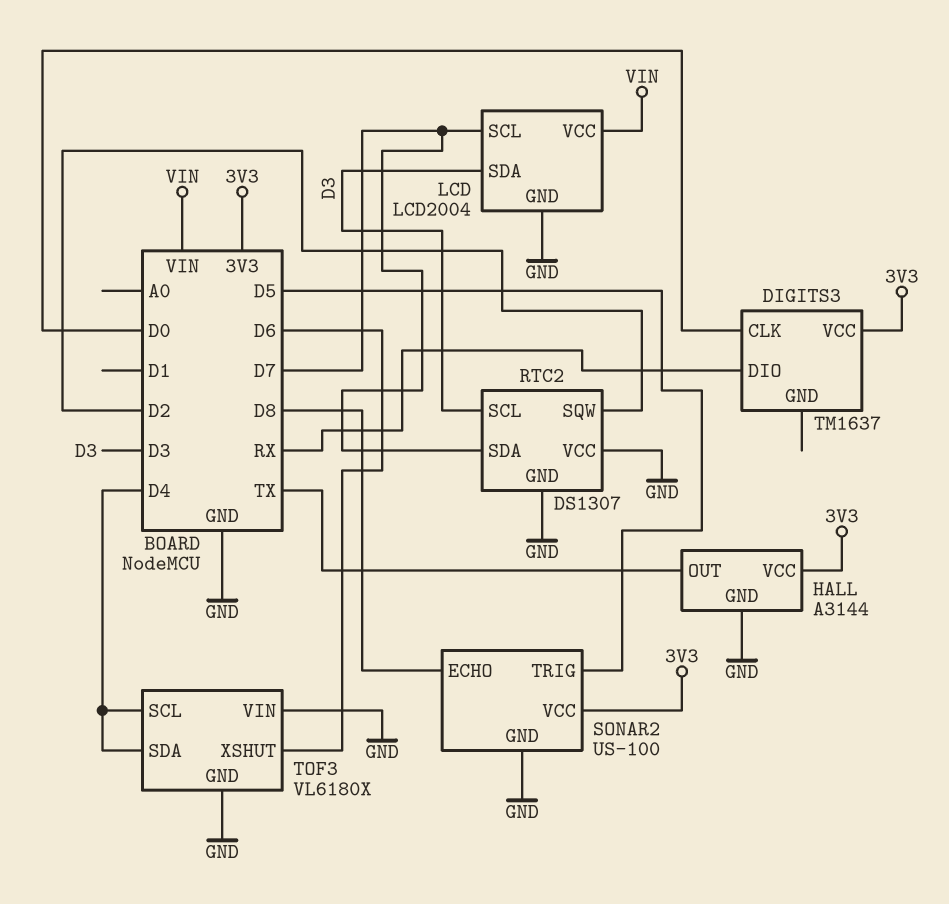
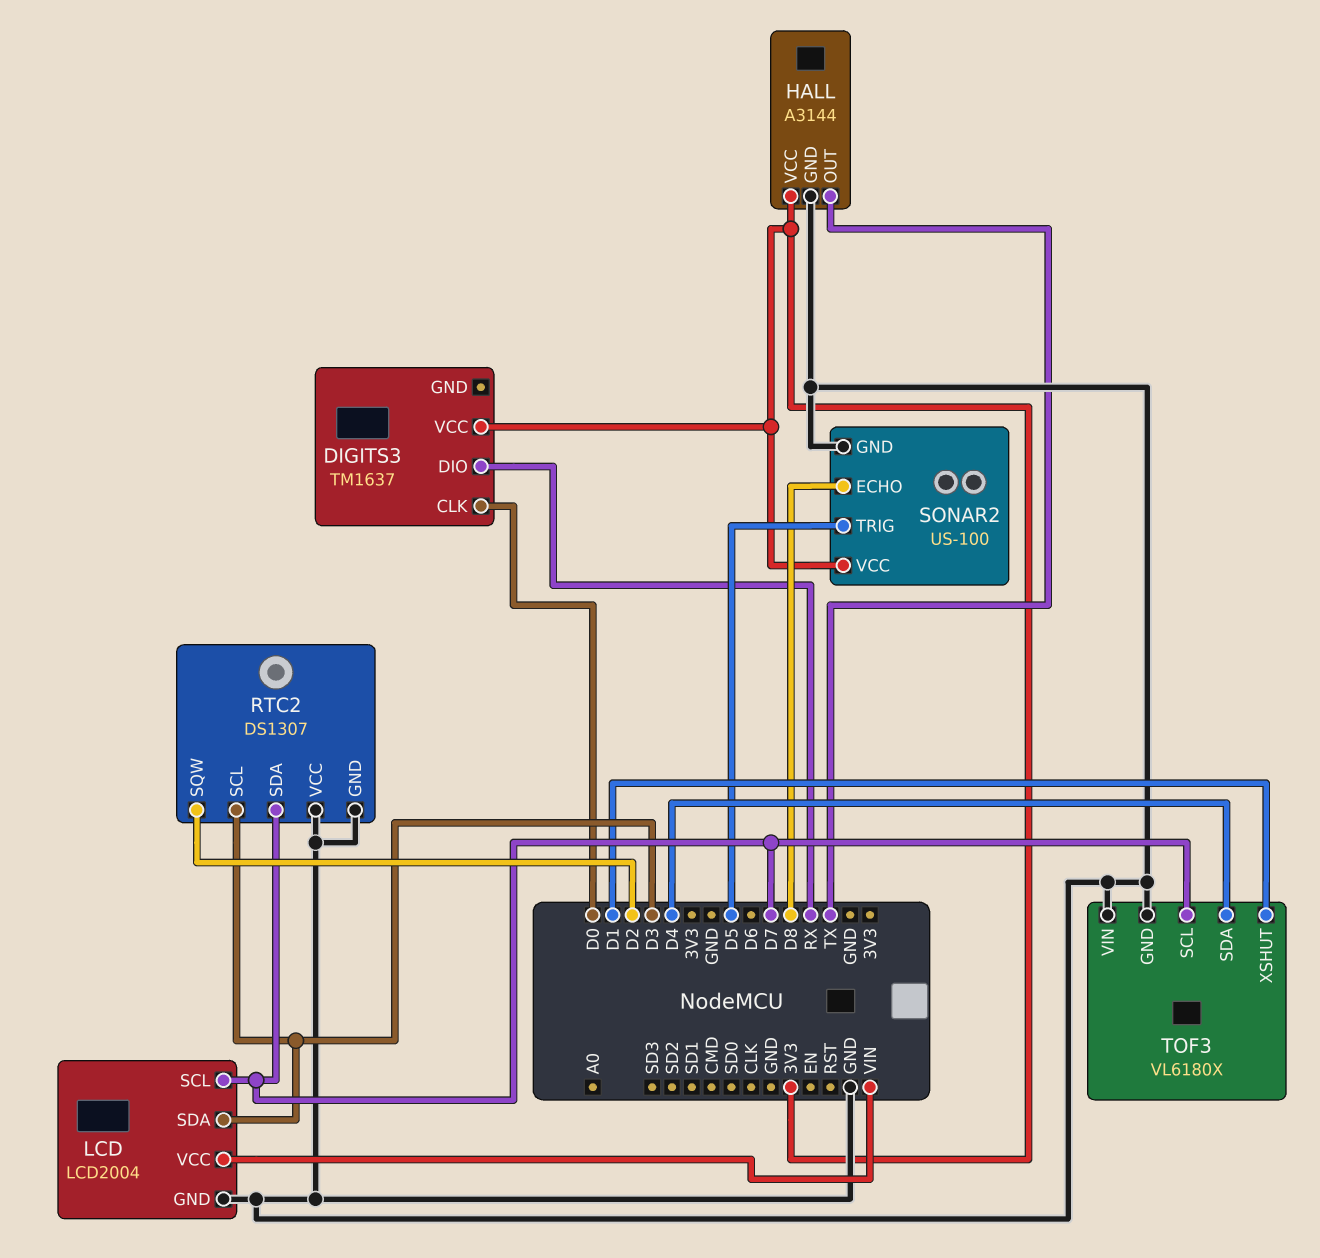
TOF3 pin SCL: D4 -> D7
TOF3 pin XSHUT: D6 -> D1

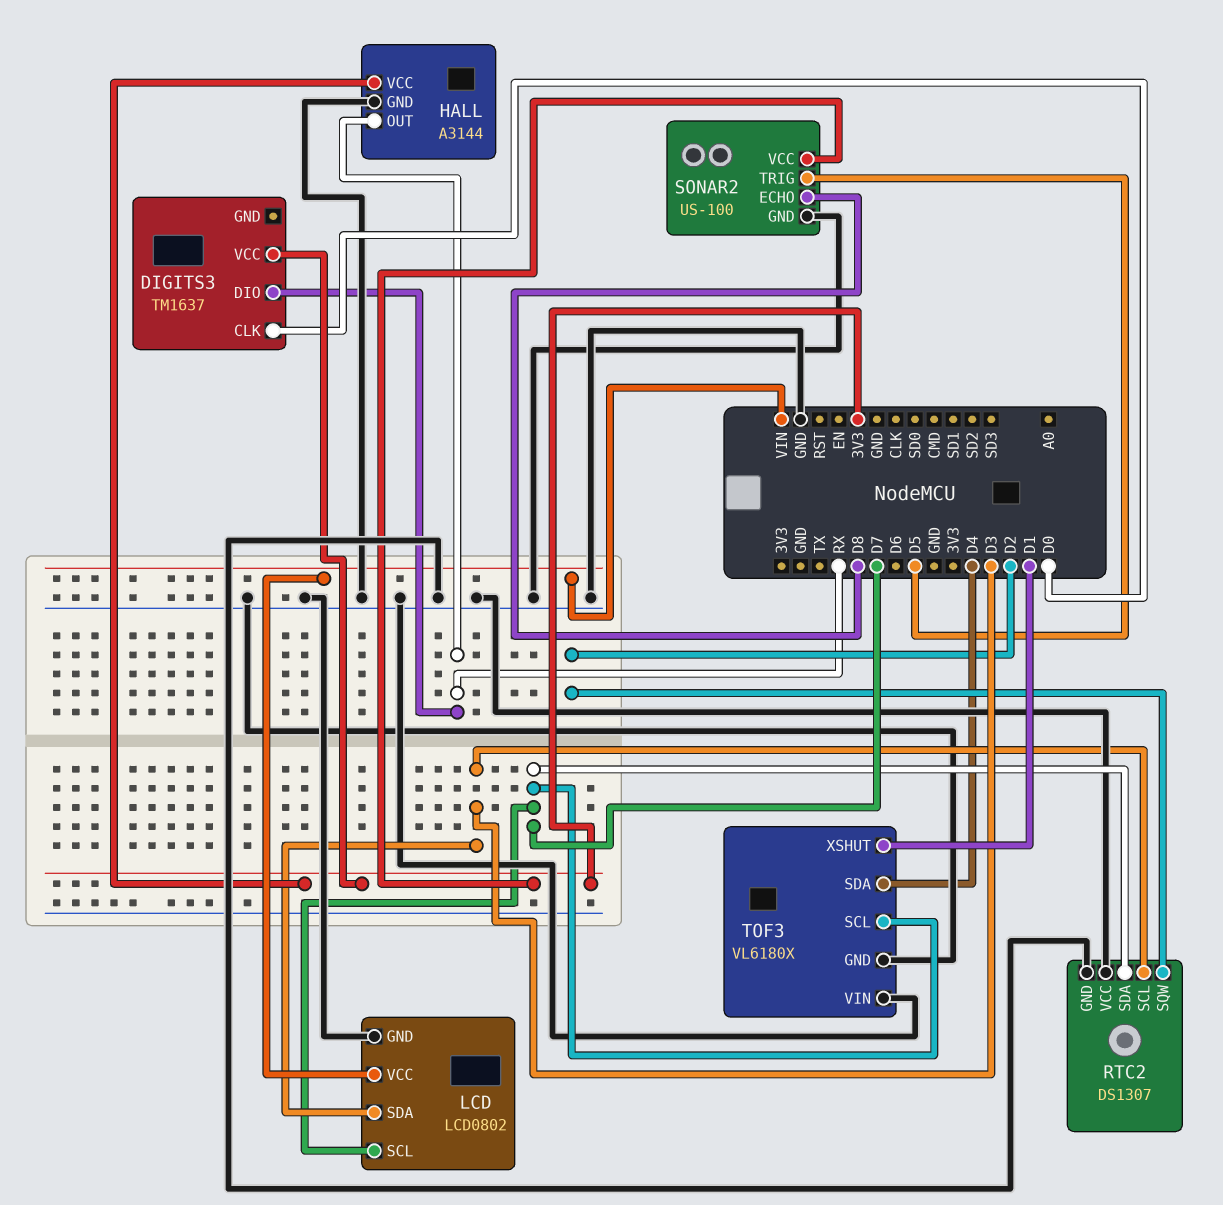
HALL pin OUT: TX -> RX
LCD: LCD2004 -> LCD0802

